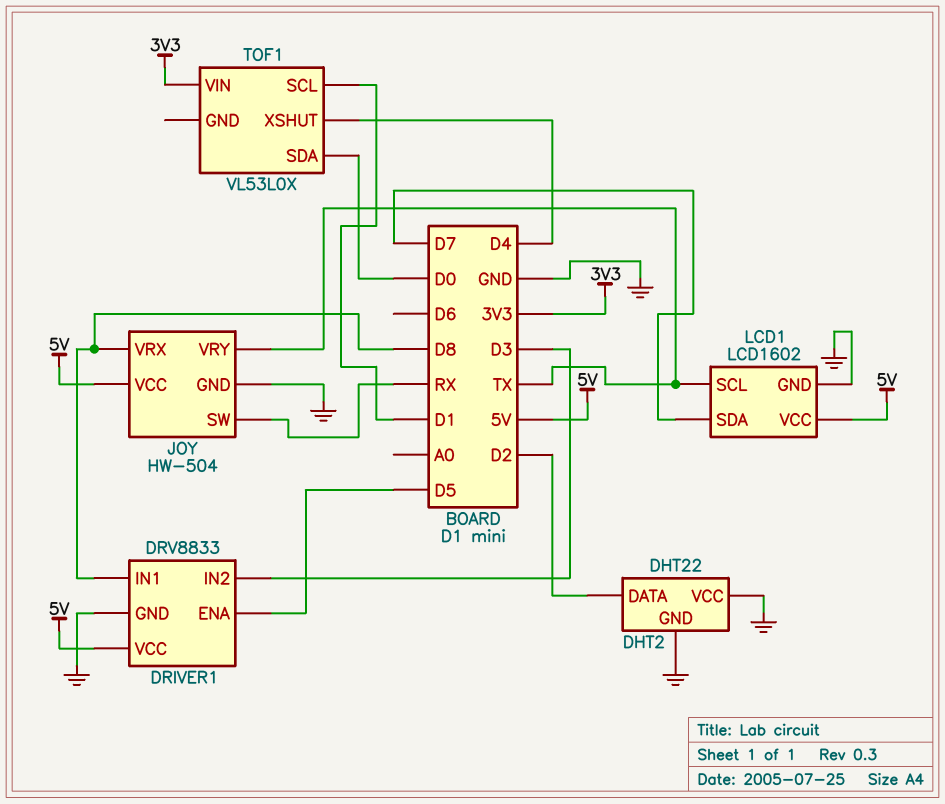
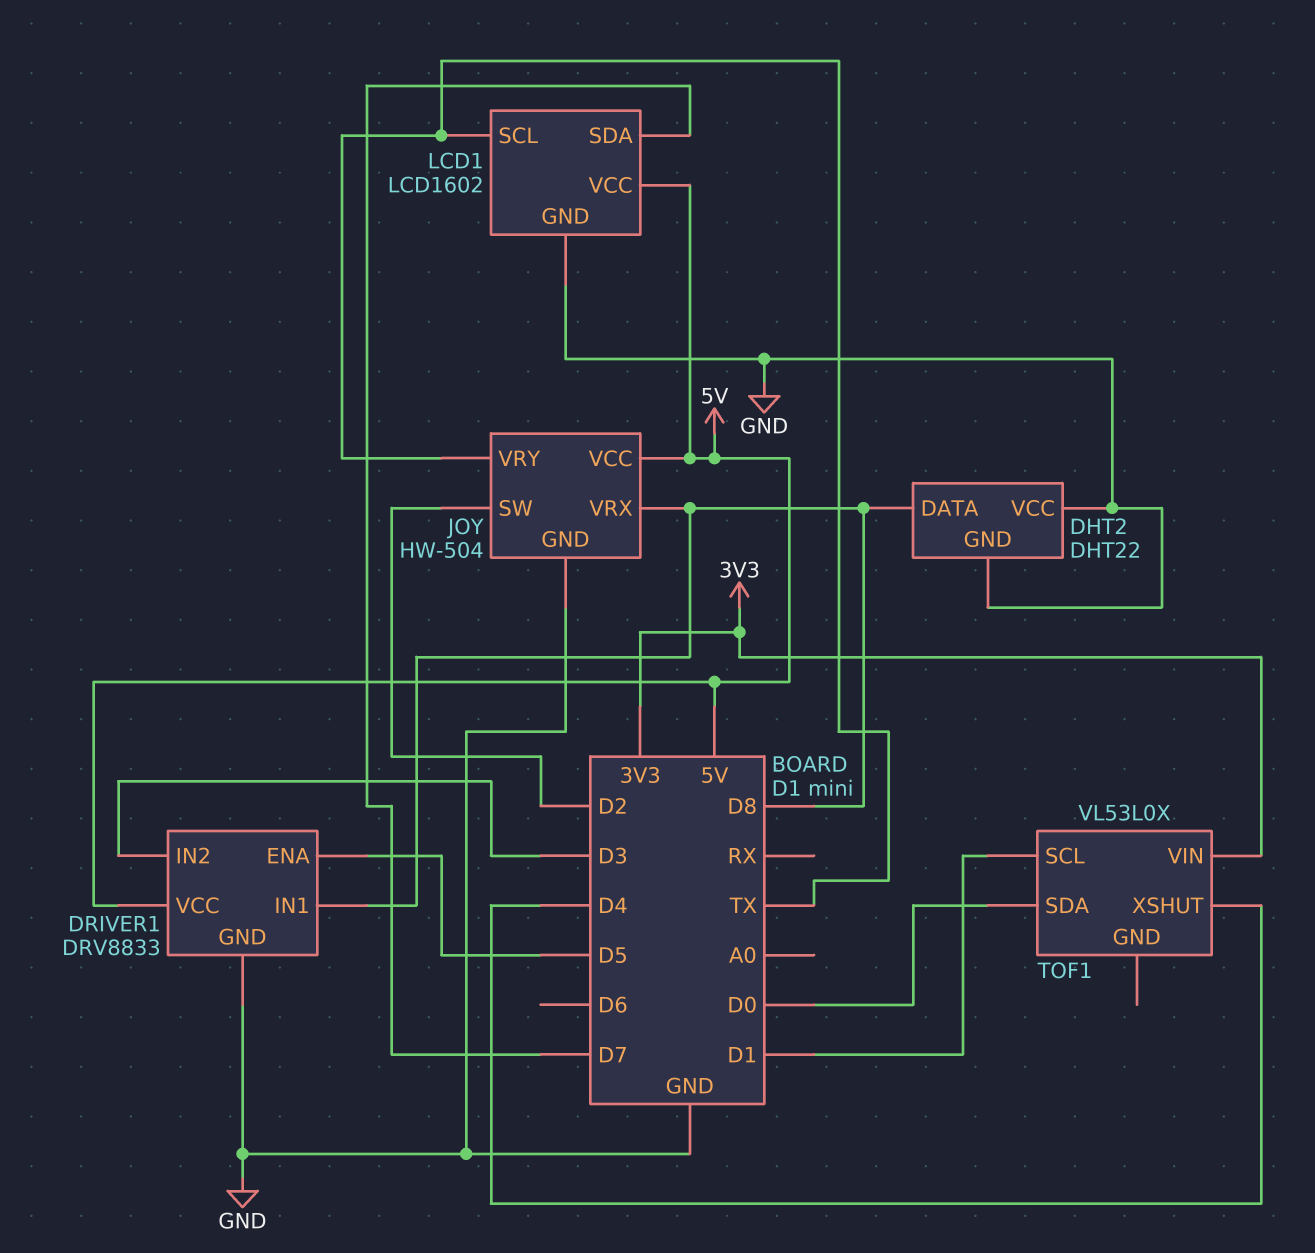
DHT2 pin DATA: D2 -> D8
JOY pin SW: RX -> D2

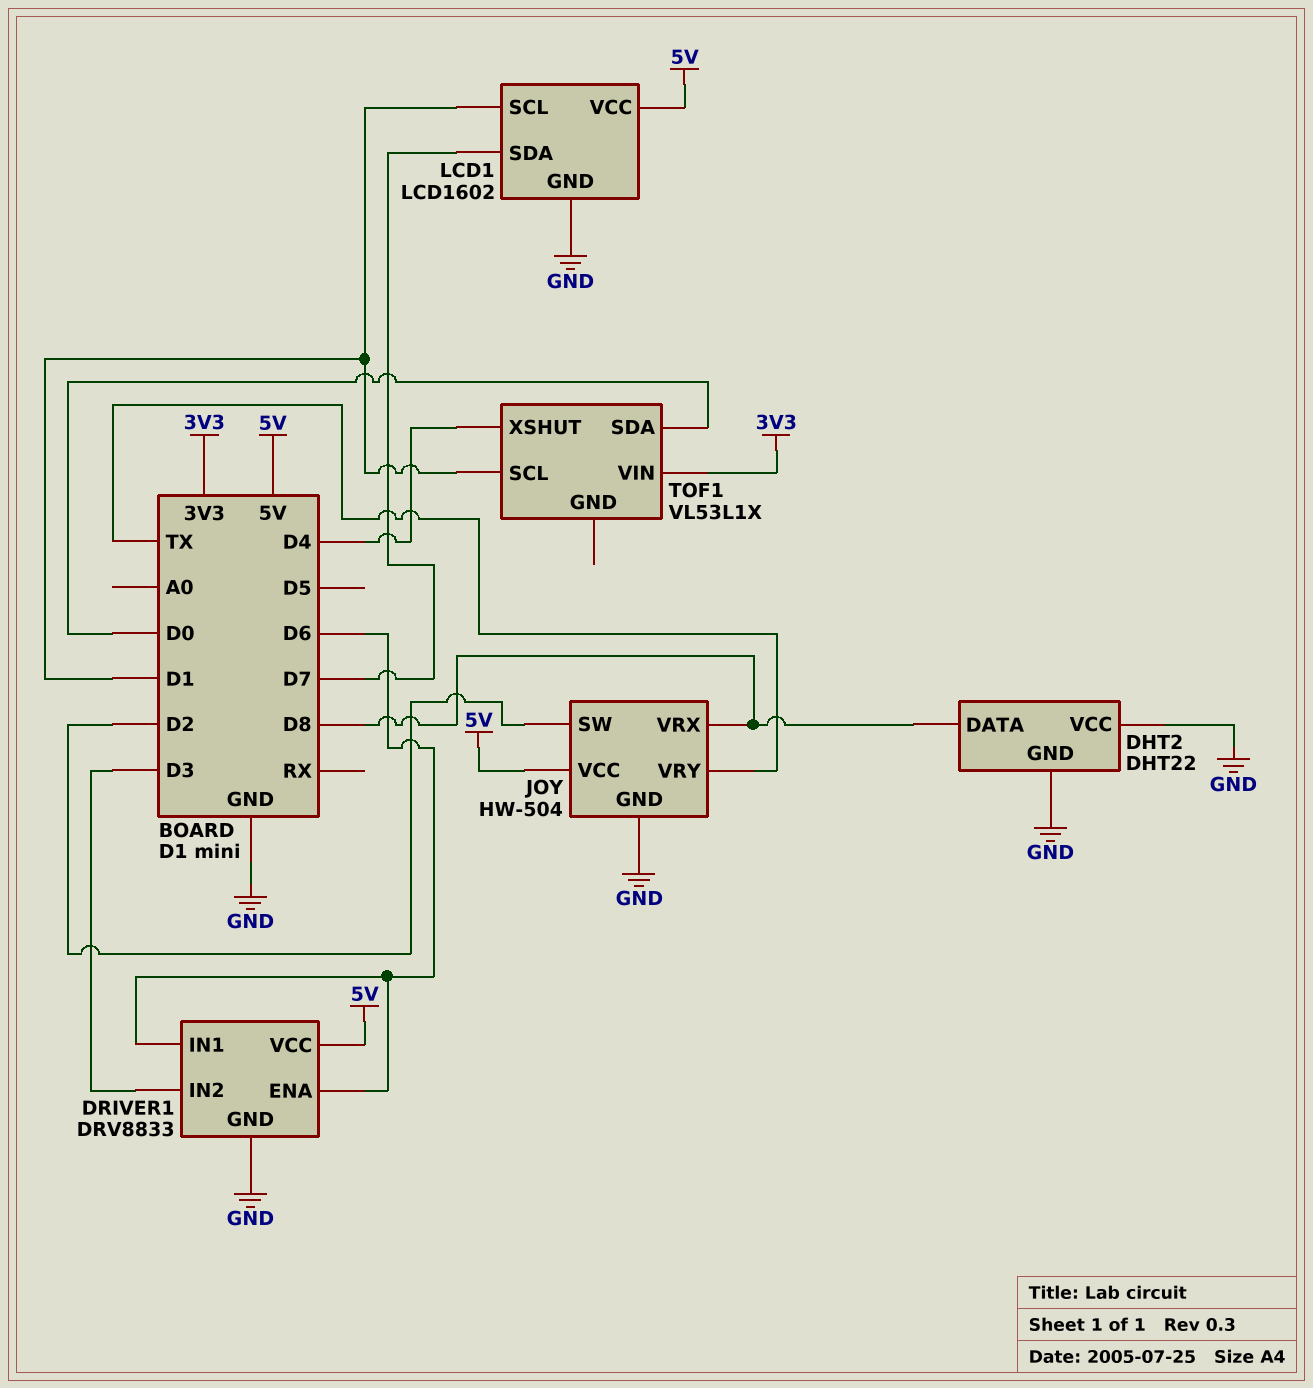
DRIVER1 pin ENA: D5 -> D6
DRIVER1 pin IN1: D8 -> D6
LCD1 pin SCL: TX -> D1
TOF1: VL53L0X -> VL53L1X

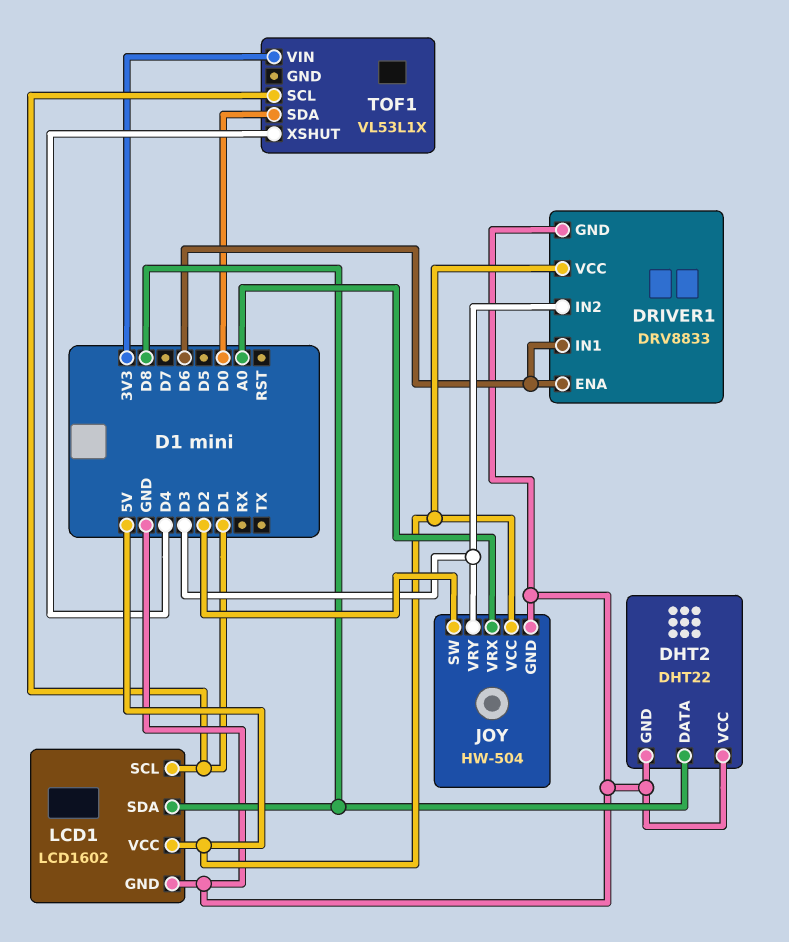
JOY pin VRX: D8 -> A0
JOY pin VRY: TX -> D3
LCD1 pin SDA: D7 -> D8

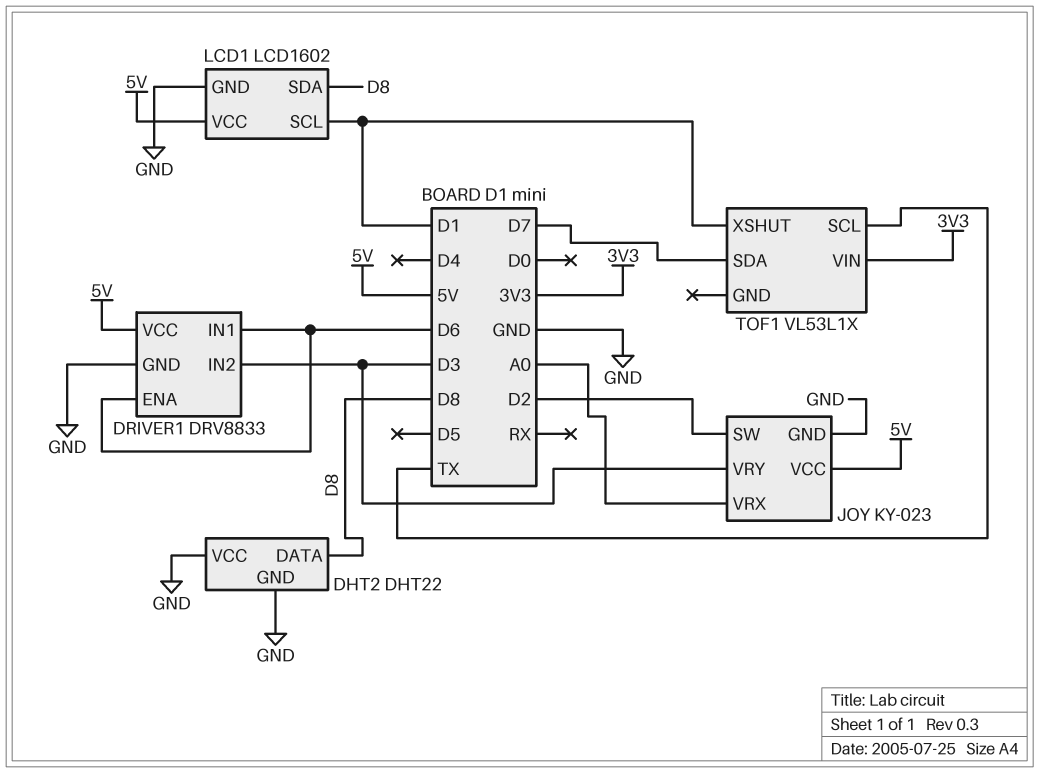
JOY: HW-504 -> KY-023
TOF1 pin SCL: D1 -> TX
TOF1 pin SDA: D0 -> D7
TOF1 pin XSHUT: D4 -> D1

